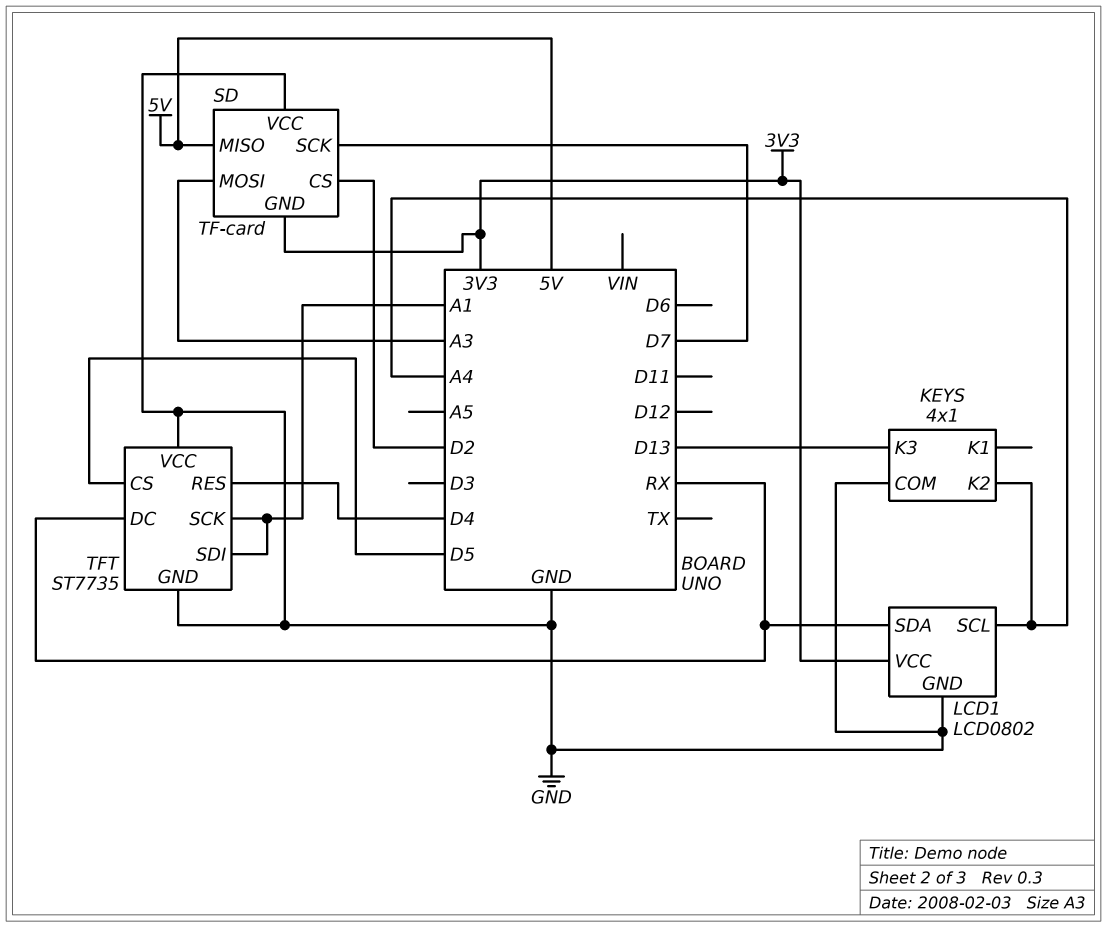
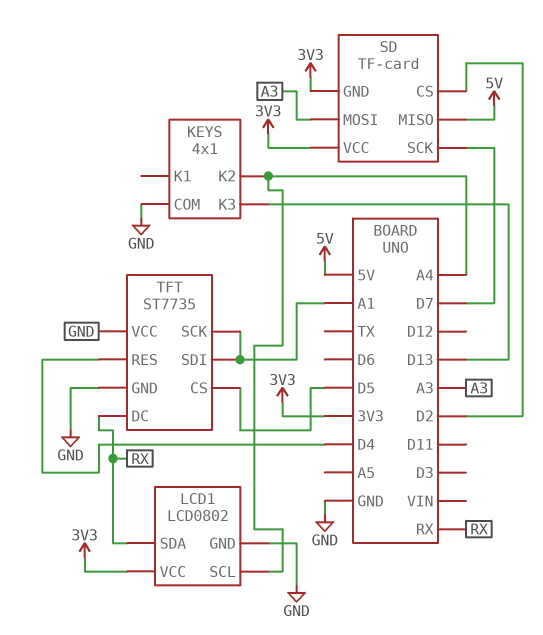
SD pin VCC: GND -> 3V3

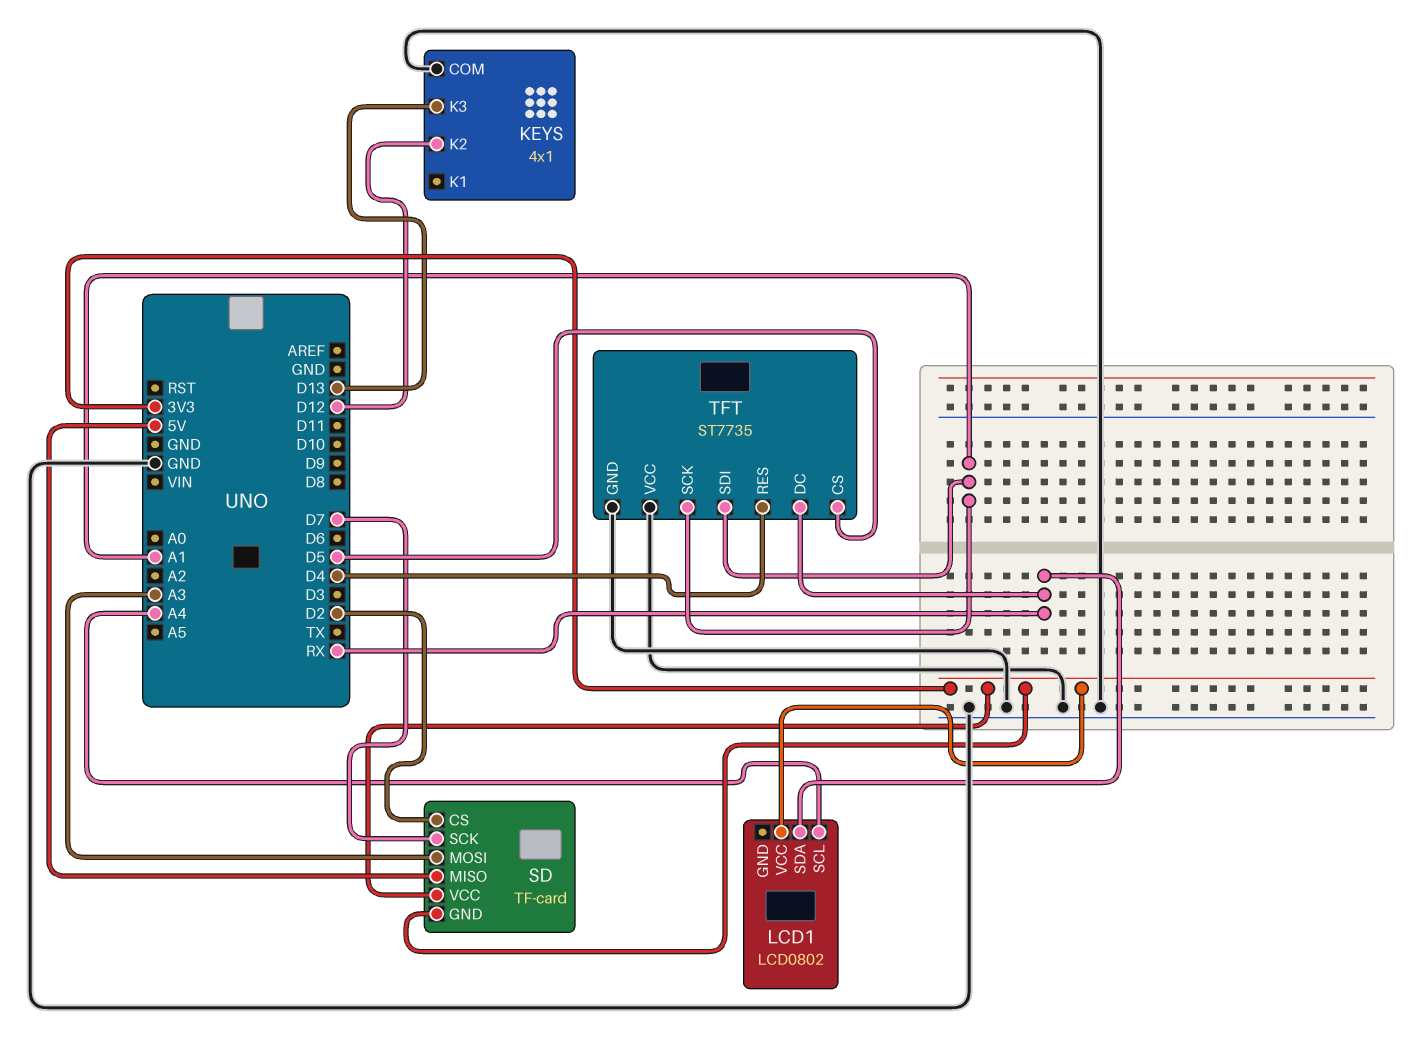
KEYS pin K2: A4 -> D12
LCD1 pin GND: GND -> none

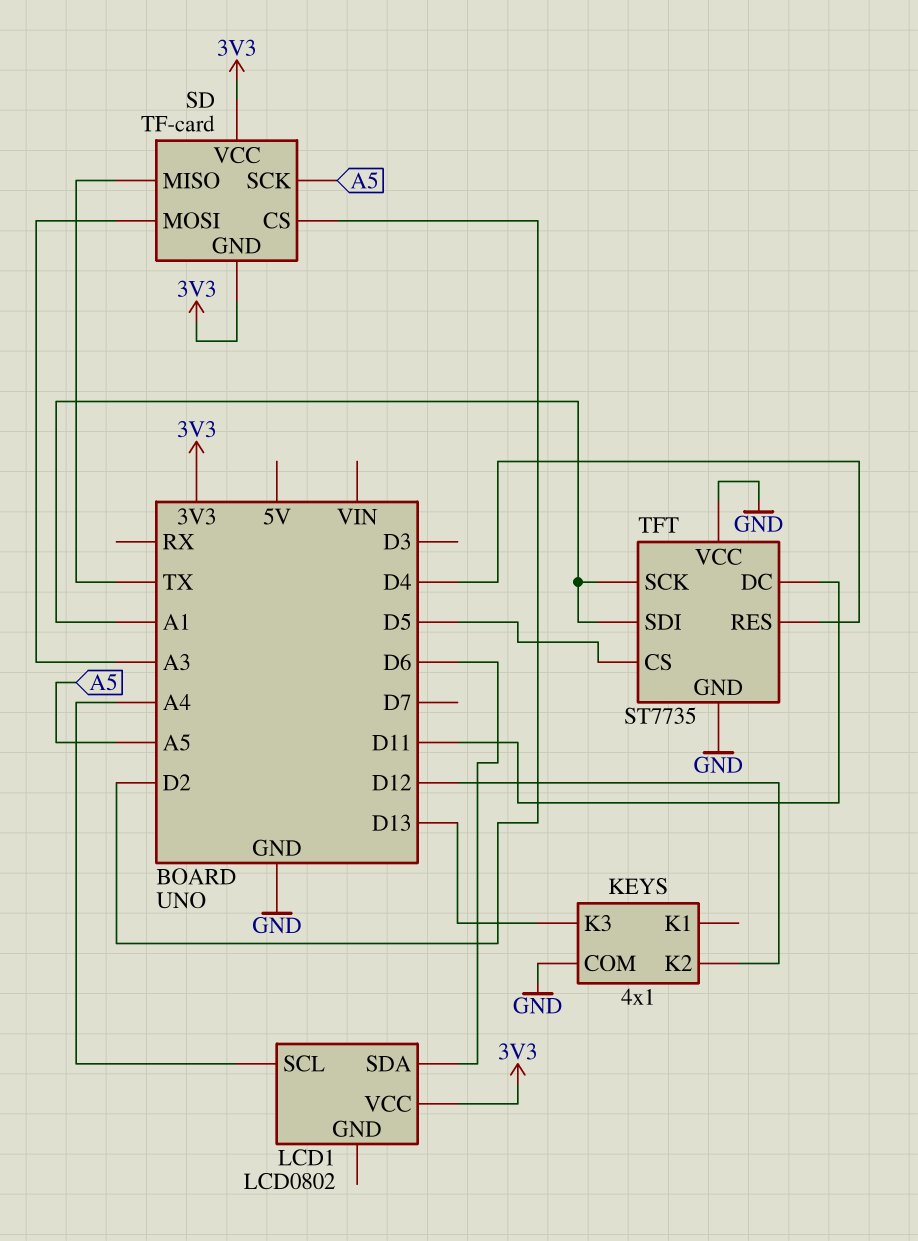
LCD1 pin SDA: RX -> D6
SD pin MISO: 5V -> TX
SD pin SCK: D7 -> A5
TFT pin DC: RX -> D11

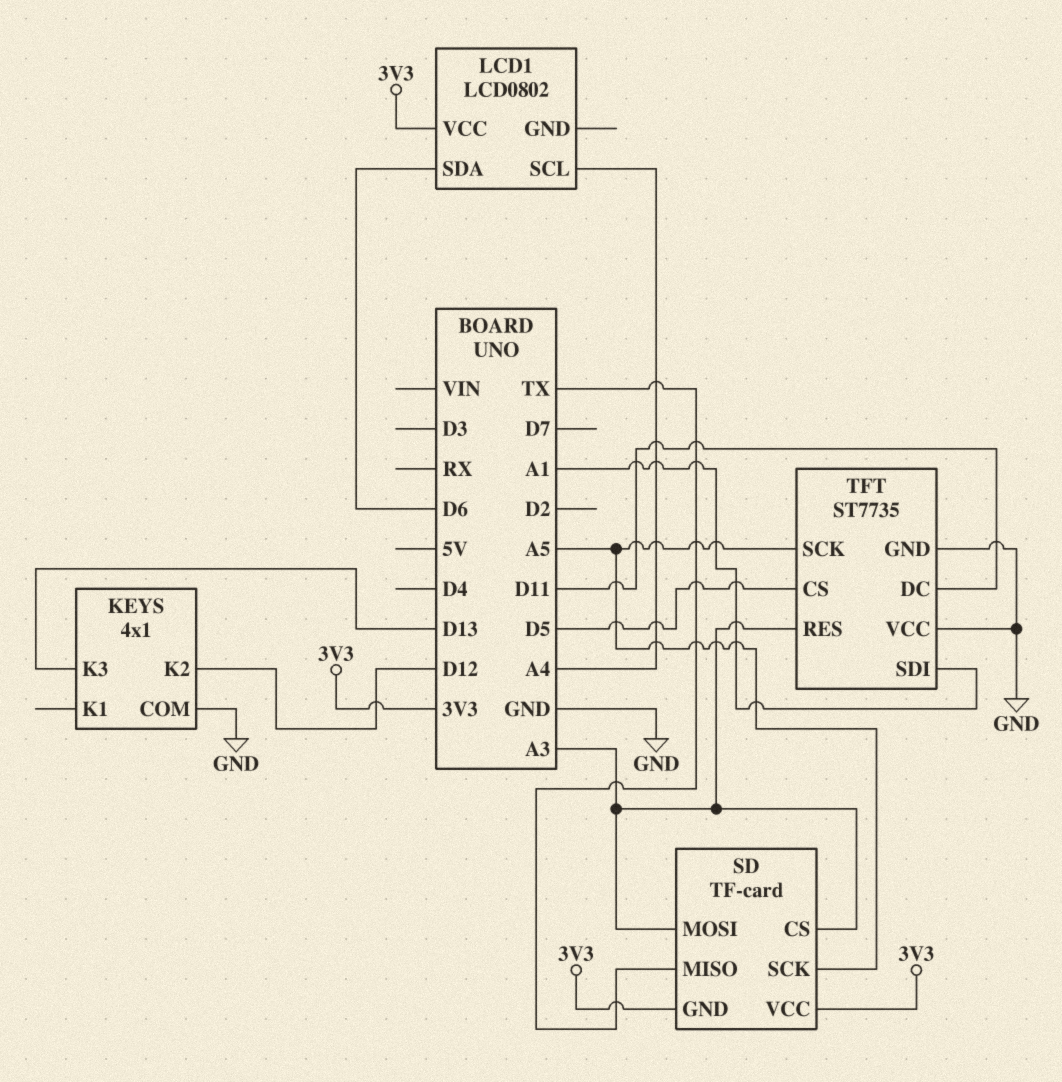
SD pin CS: D2 -> A3
TFT pin RES: D4 -> A3
TFT pin SCK: A1 -> A5

